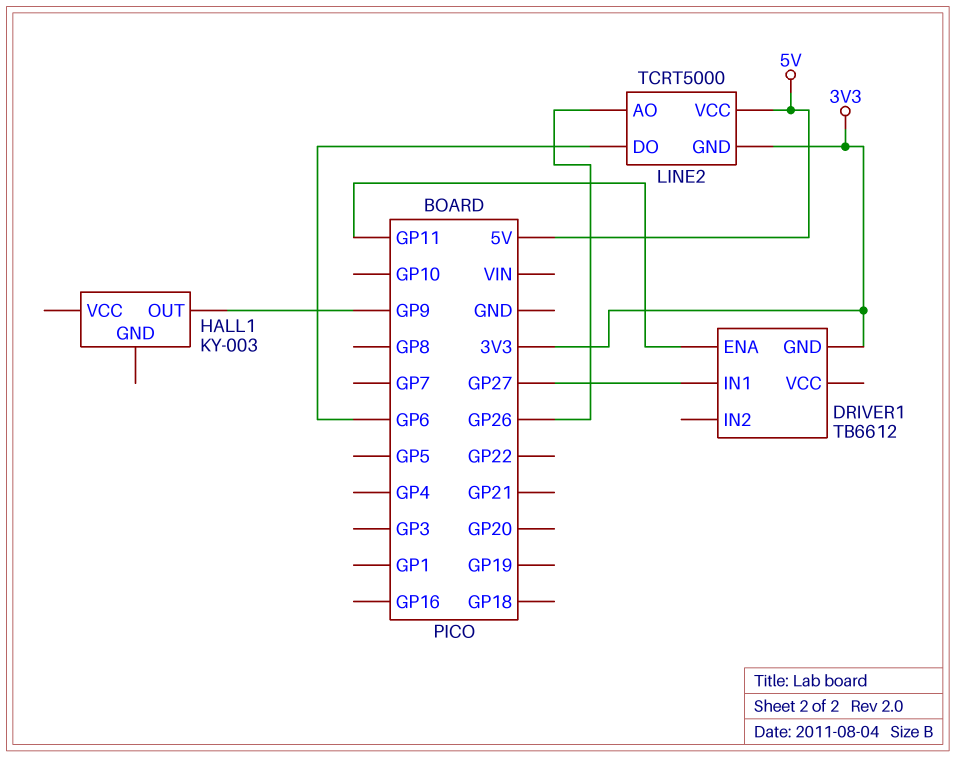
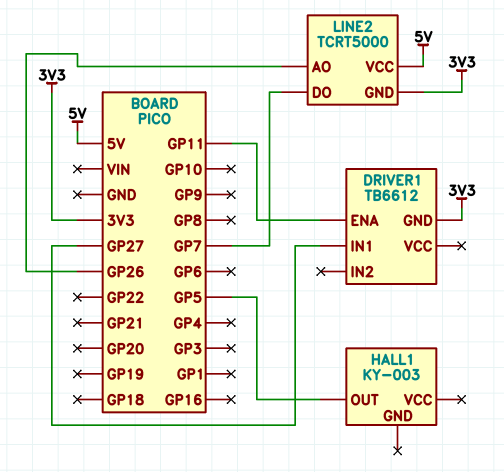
HALL1 pin OUT: GP9 -> GP5
LINE2 pin DO: GP6 -> GP7

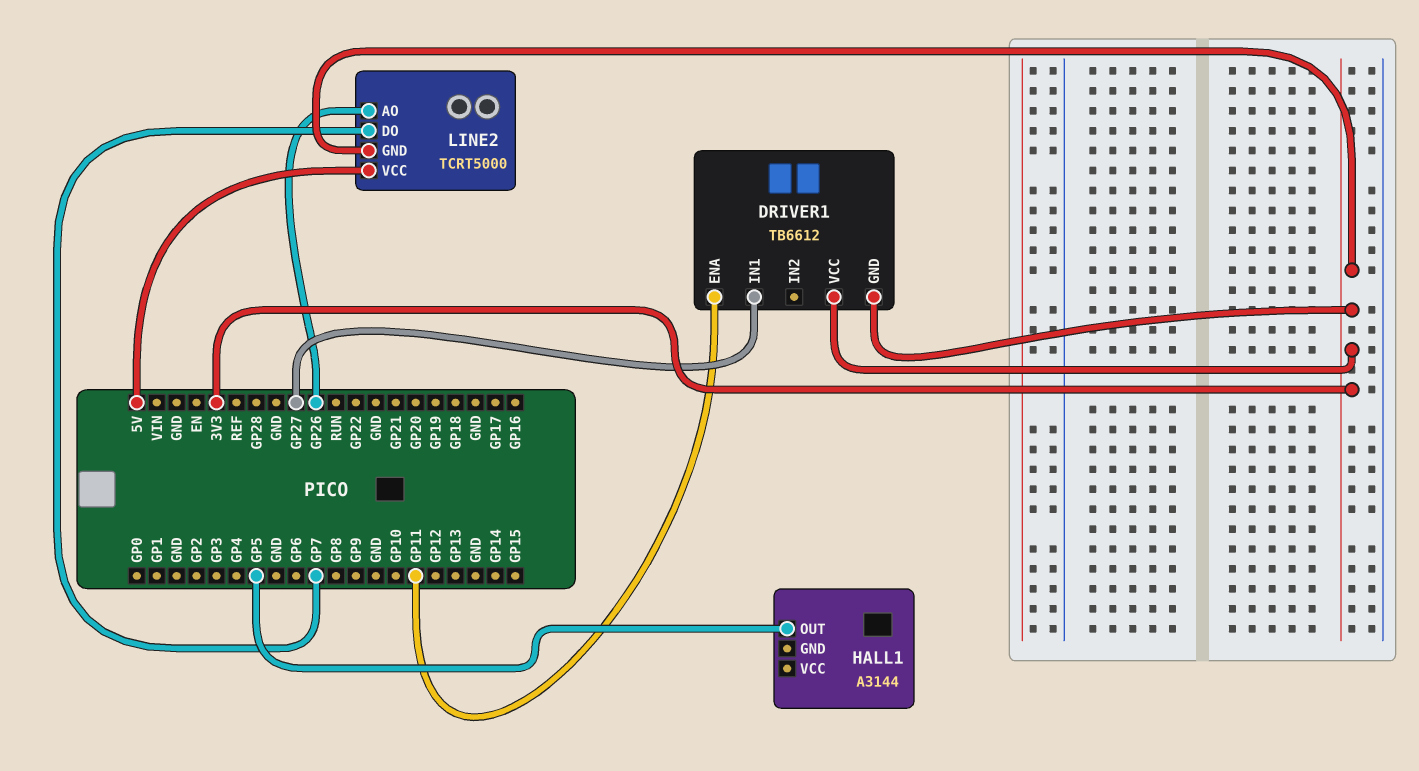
DRIVER1 pin VCC: none -> 3V3
HALL1: KY-003 -> A3144

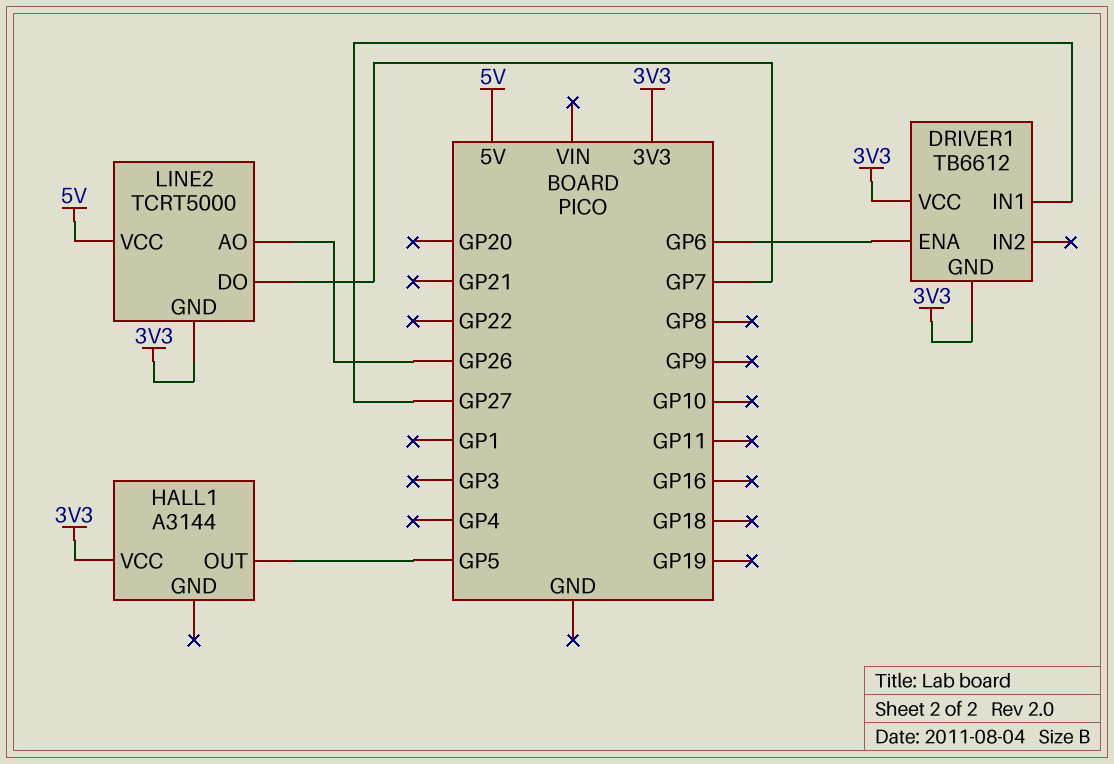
DRIVER1 pin ENA: GP11 -> GP6
HALL1 pin VCC: none -> 3V3

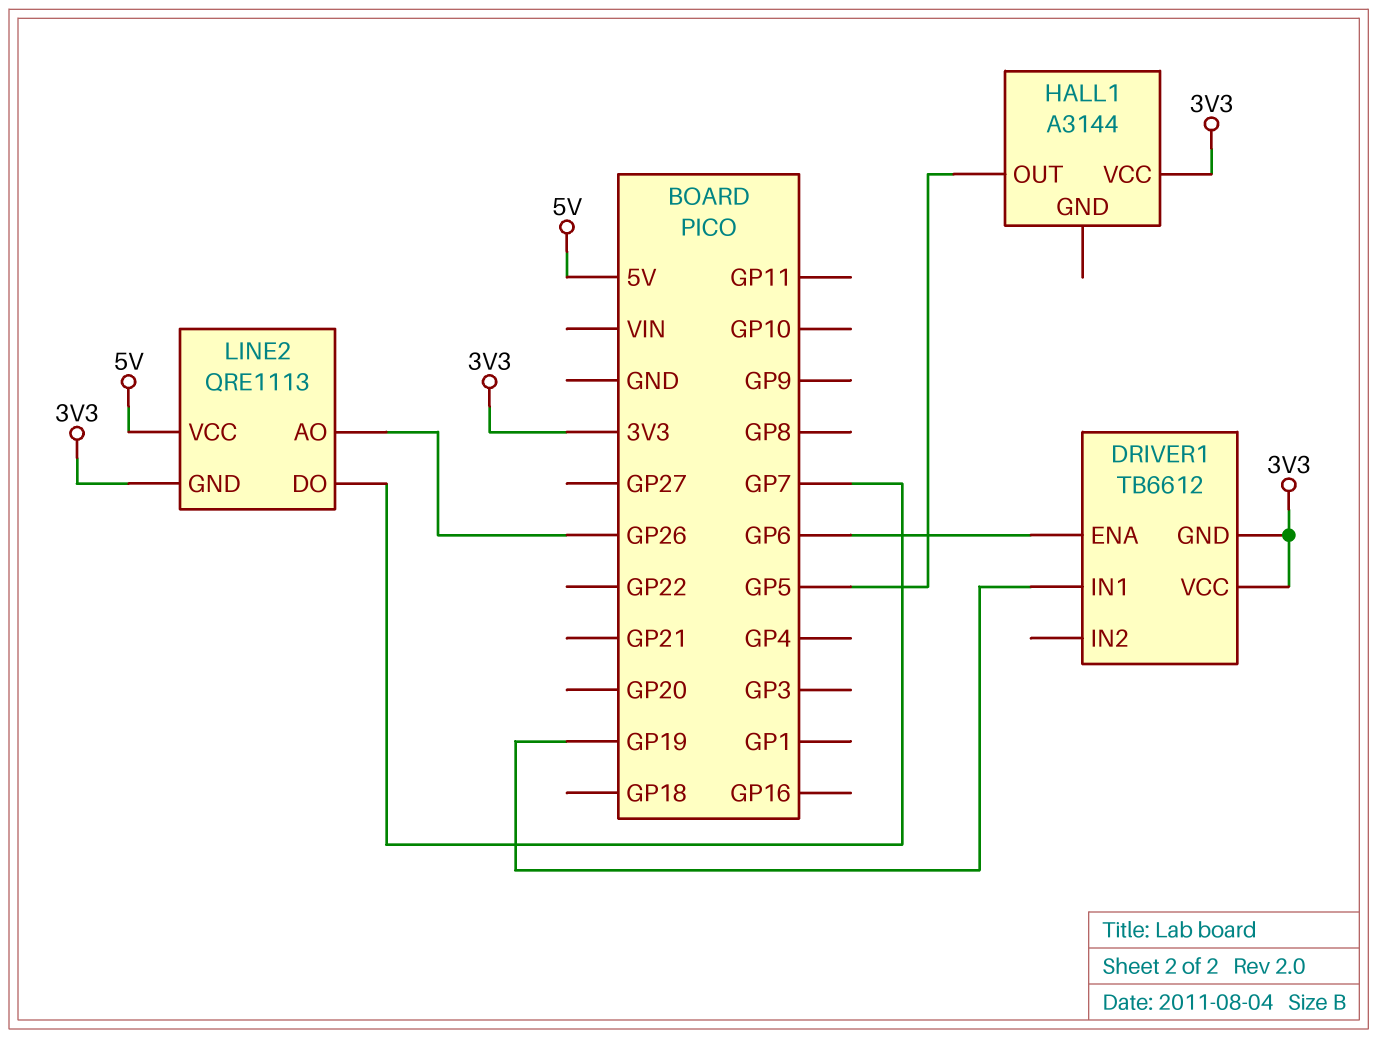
DRIVER1 pin IN1: GP27 -> GP19
LINE2: TCRT5000 -> QRE1113

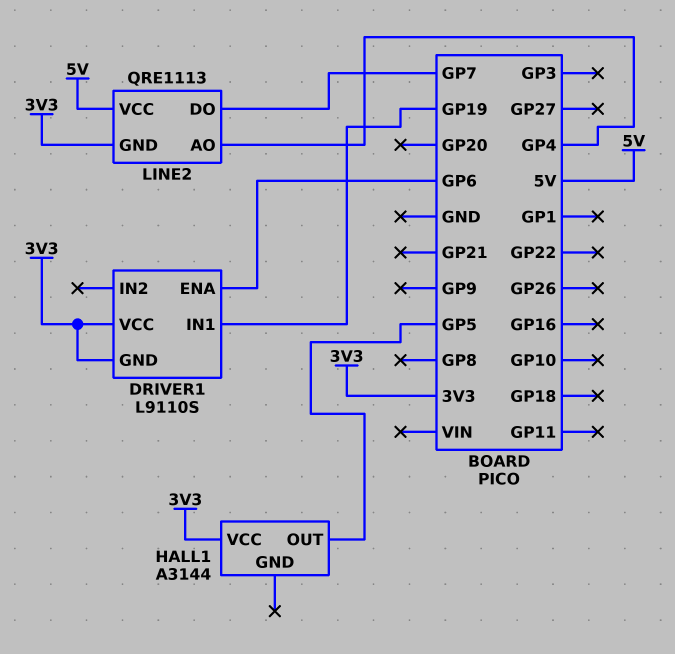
DRIVER1: TB6612 -> L9110S
LINE2 pin AO: GP26 -> GP4

